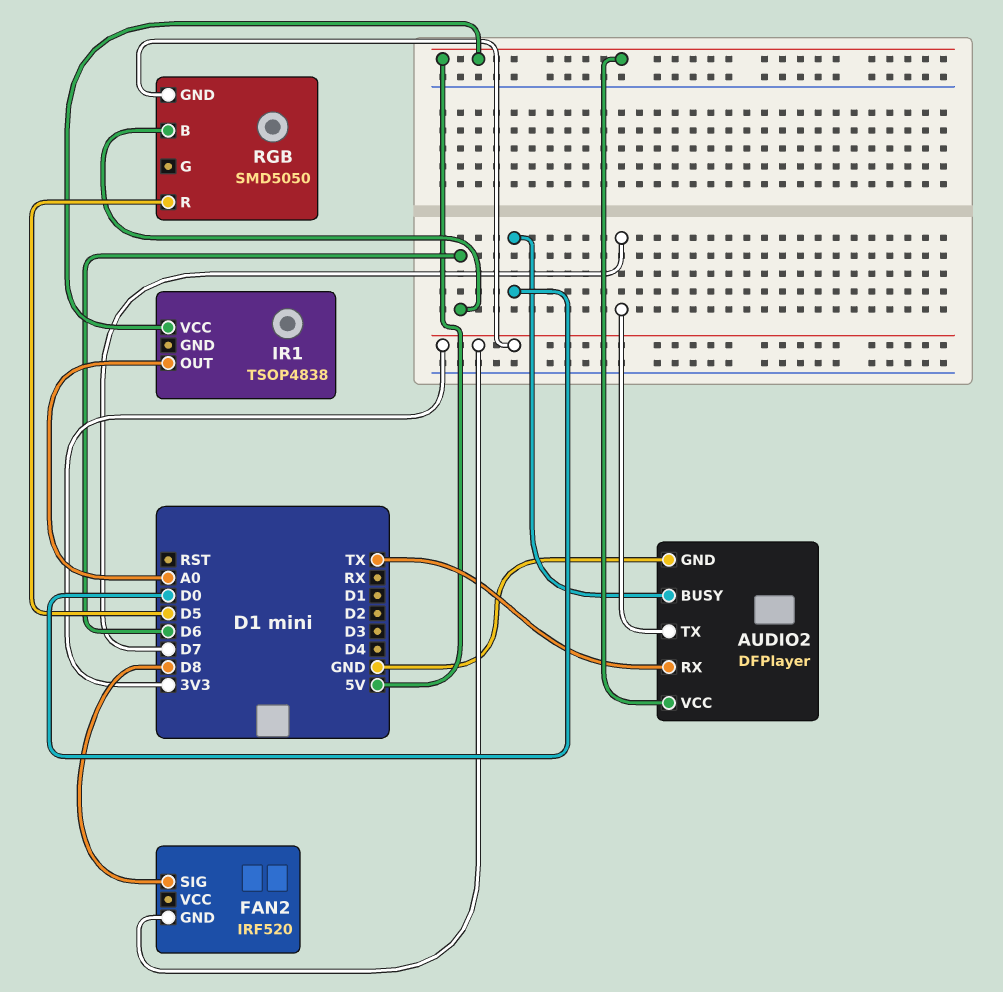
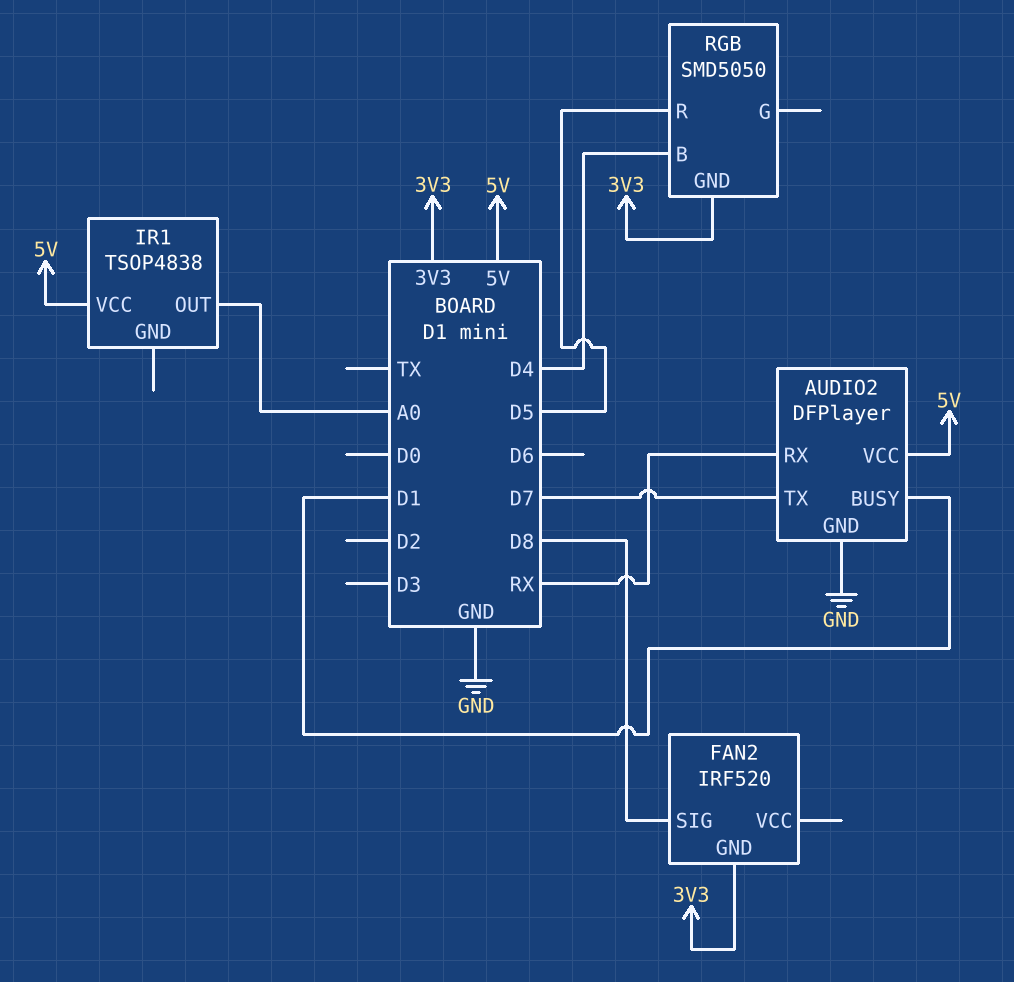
AUDIO2 pin BUSY: D0 -> D1
AUDIO2 pin RX: TX -> RX
RGB pin B: D6 -> D4

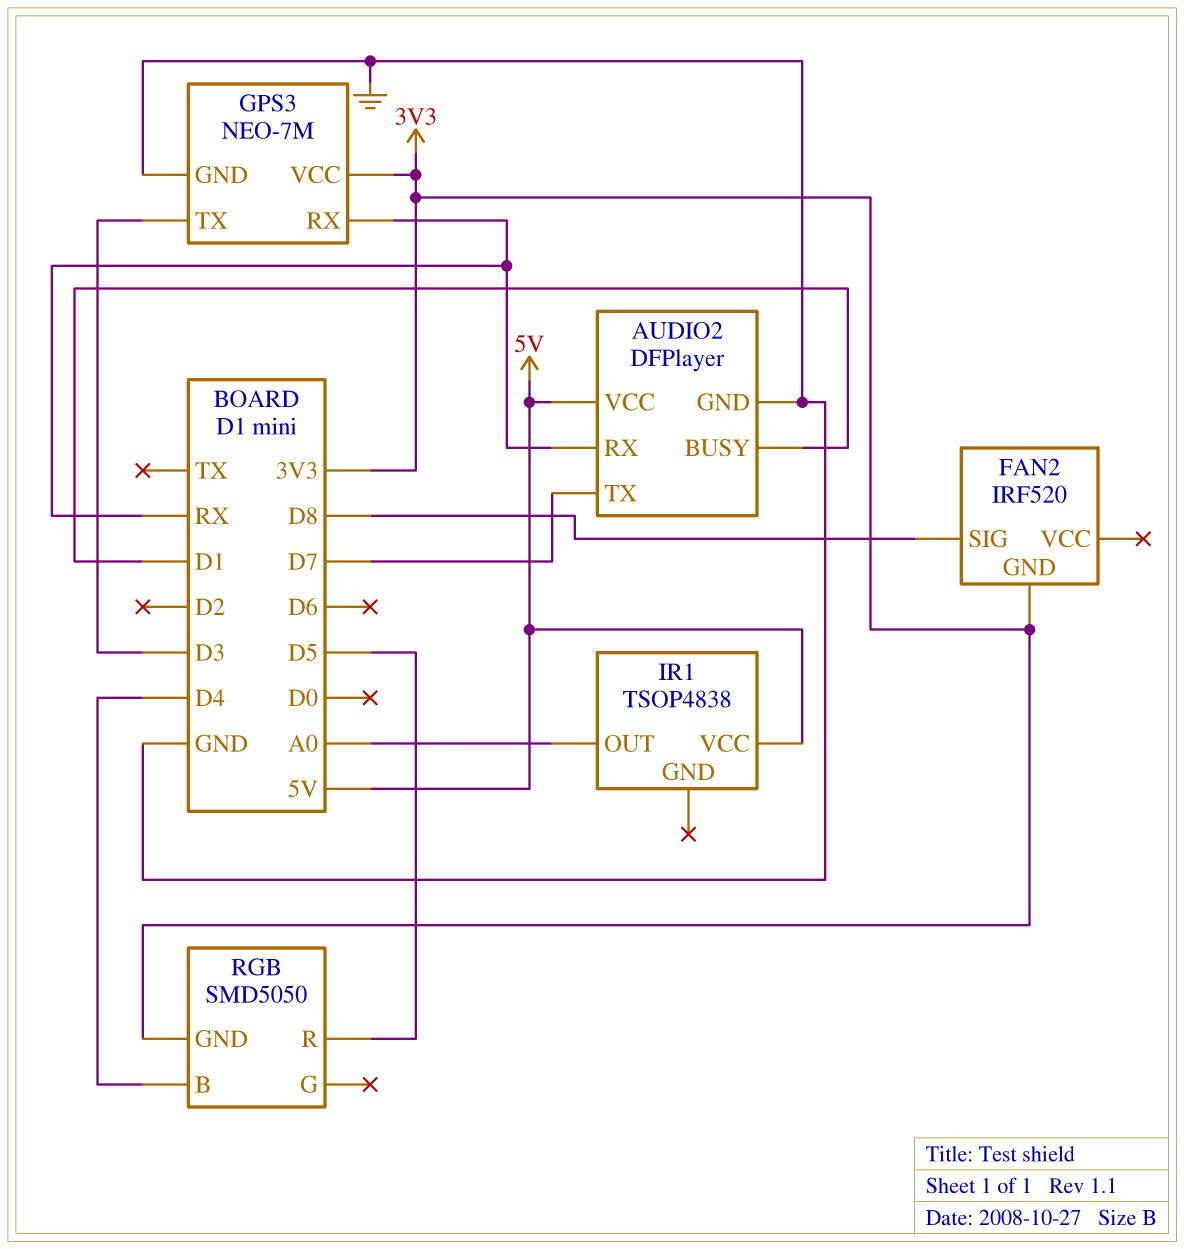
GPS3: none -> NEO-7M
GPS3 pin GND: none -> GND
GPS3 pin RX: none -> RX
GPS3 pin TX: none -> D3
GPS3 pin VCC: none -> 3V3

